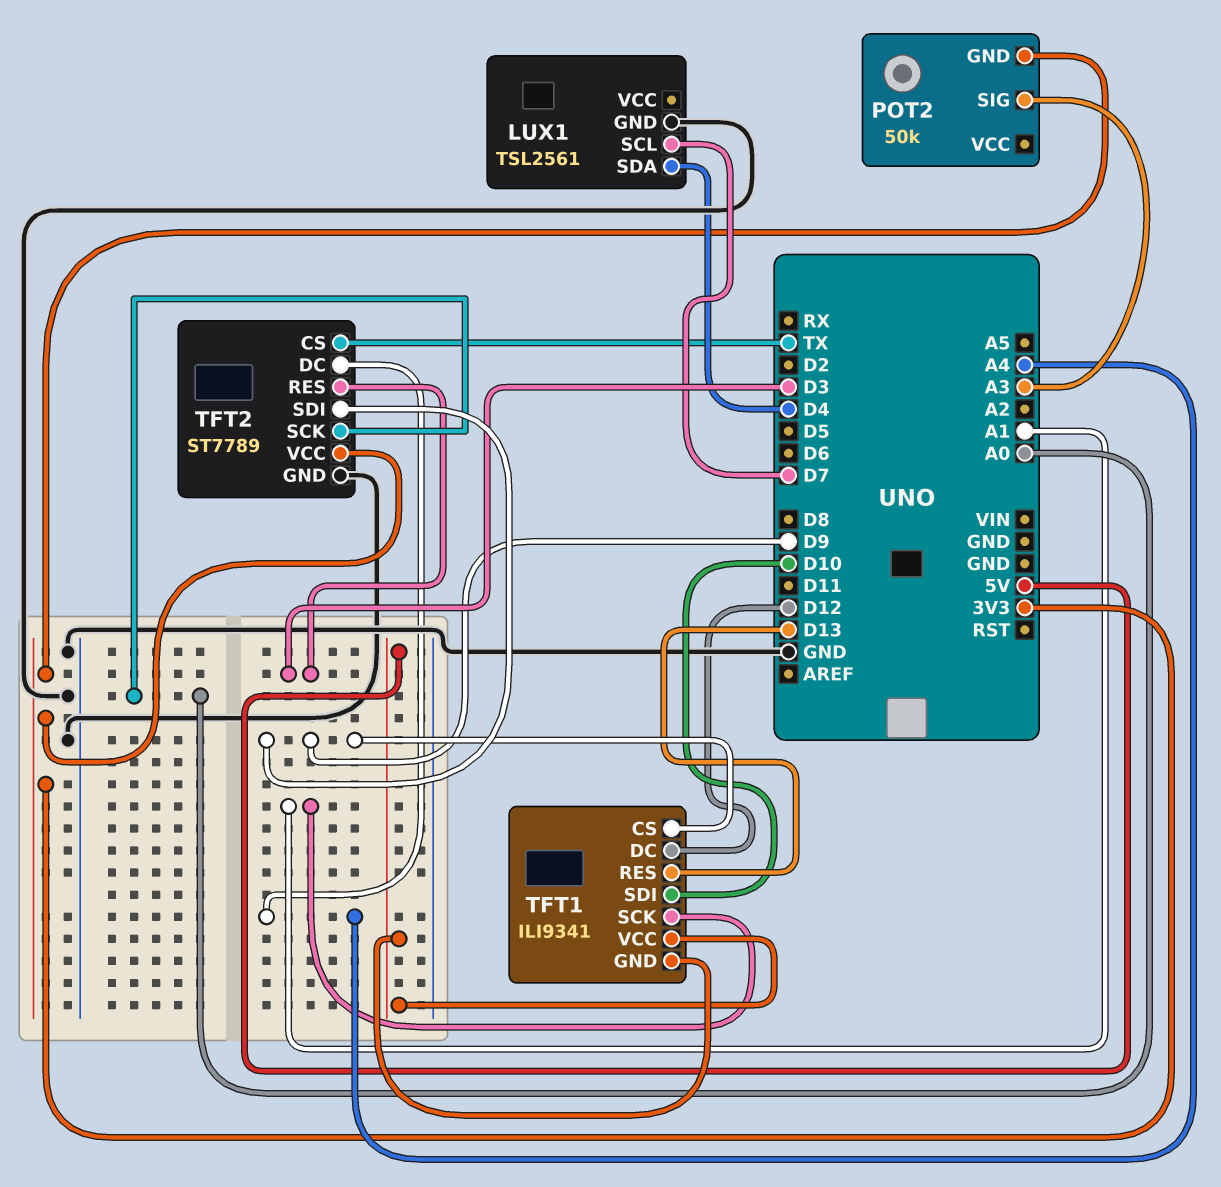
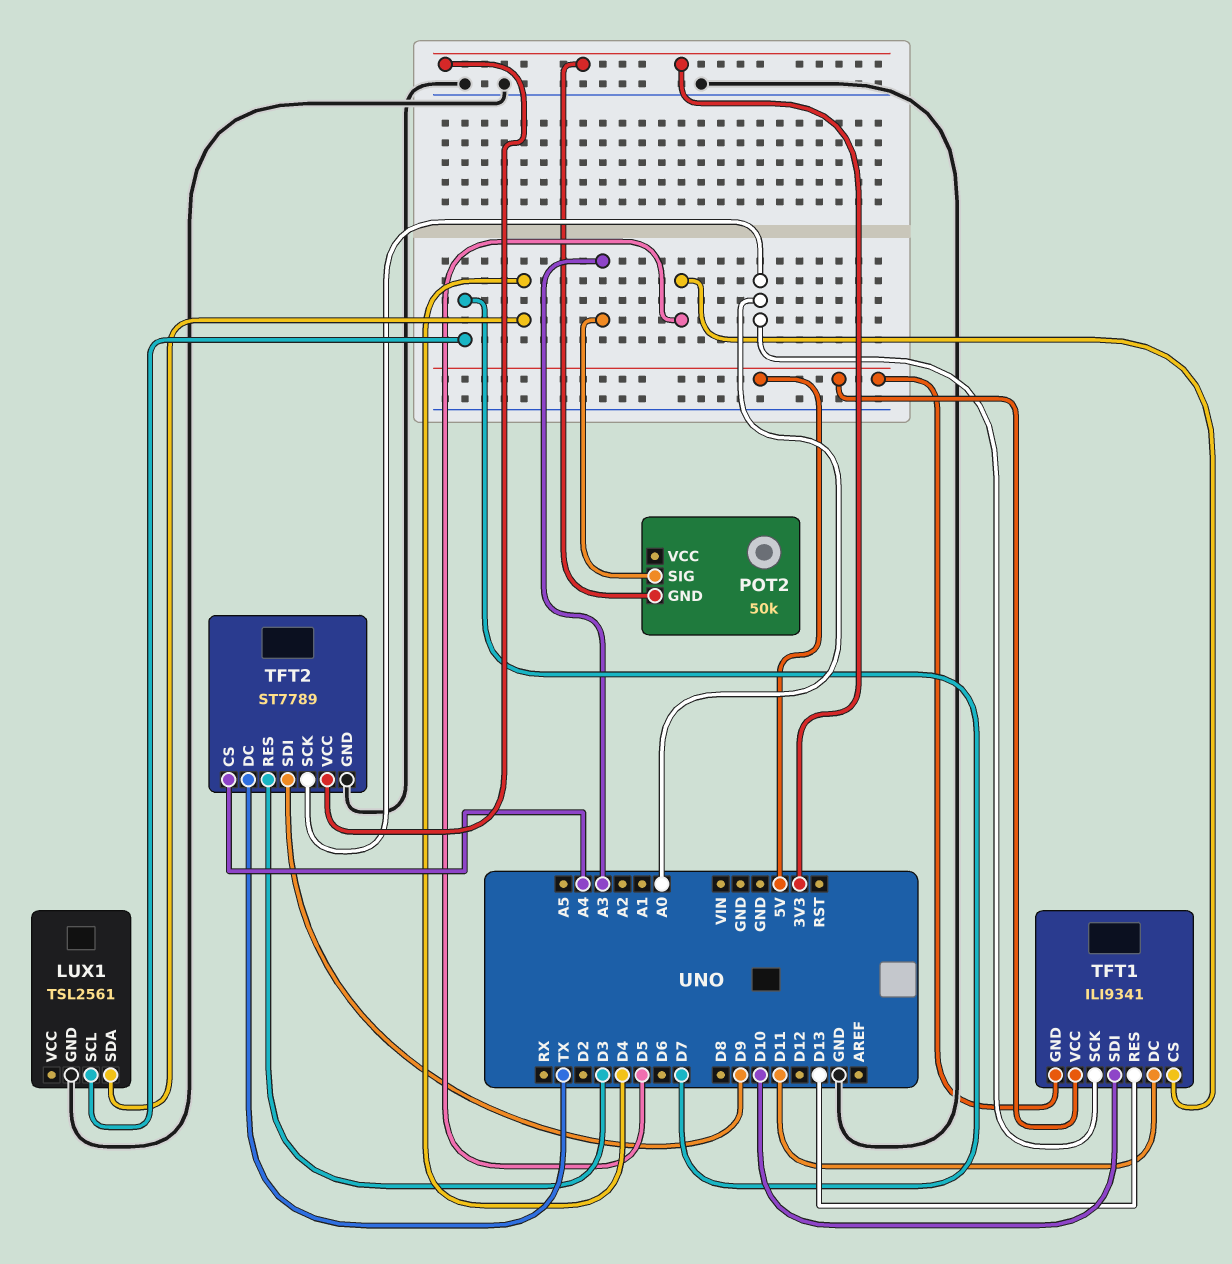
TFT1 pin CS: D9 -> D5
TFT1 pin DC: D12 -> D11
TFT1 pin SCK: A1 -> A0
TFT2 pin CS: TX -> A4
TFT2 pin DC: A4 -> TX

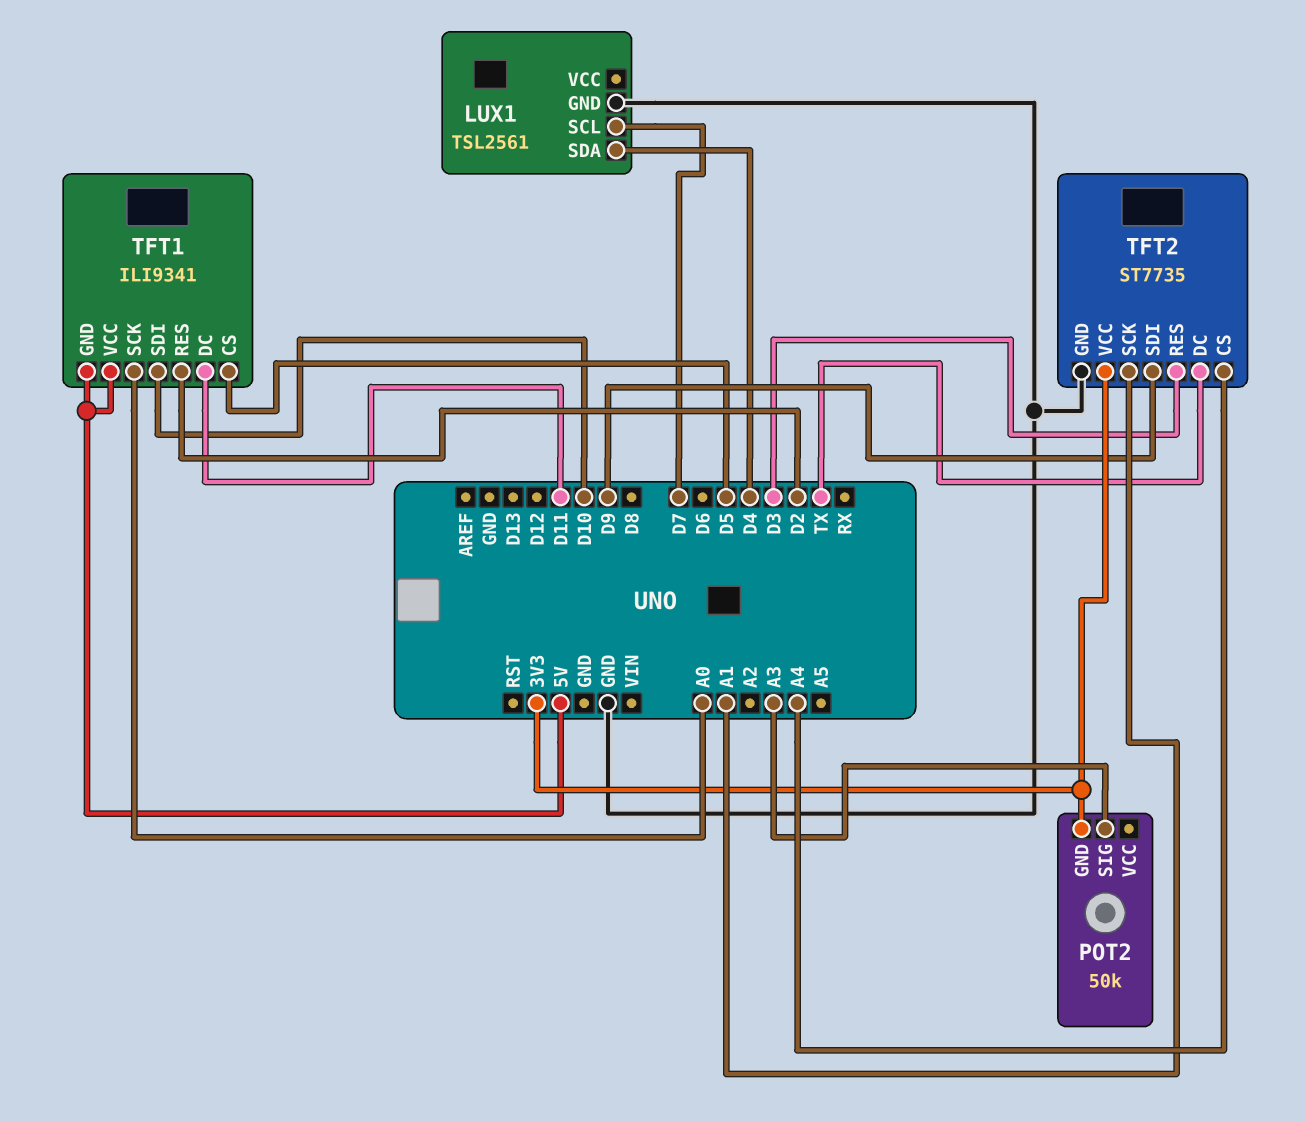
TFT1 pin RES: D13 -> D2
TFT2: ST7789 -> ST7735
TFT2 pin SCK: A0 -> A1

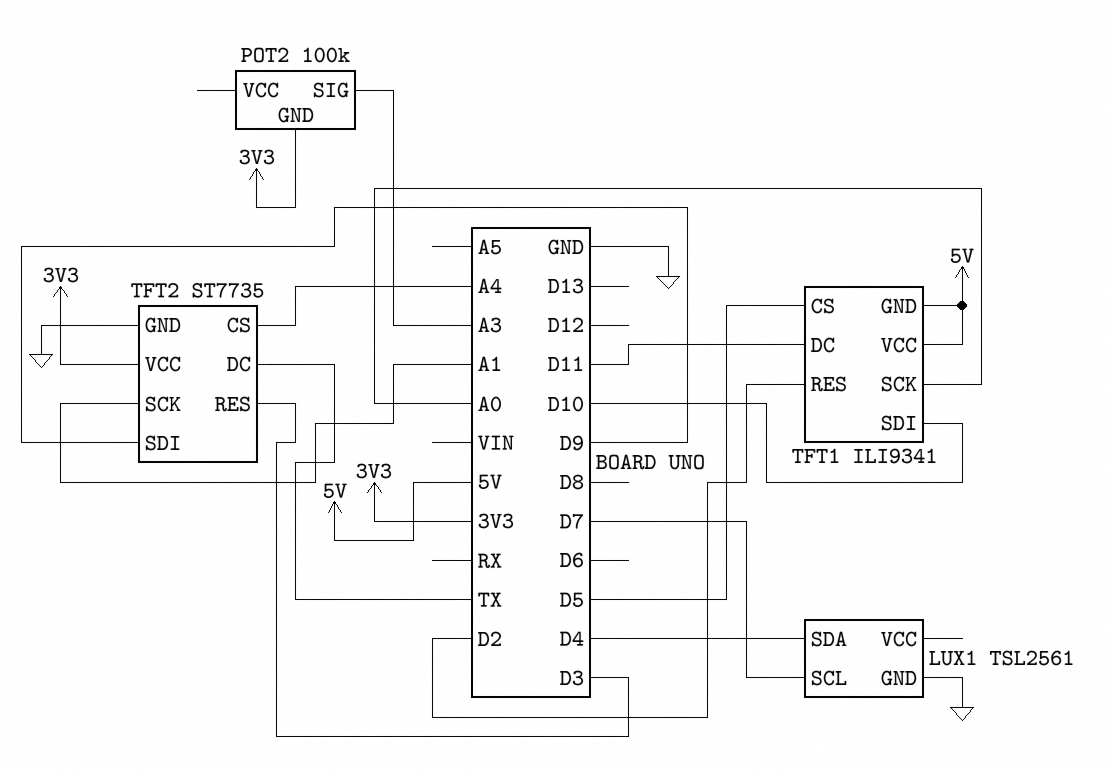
POT2: 50k -> 100k

